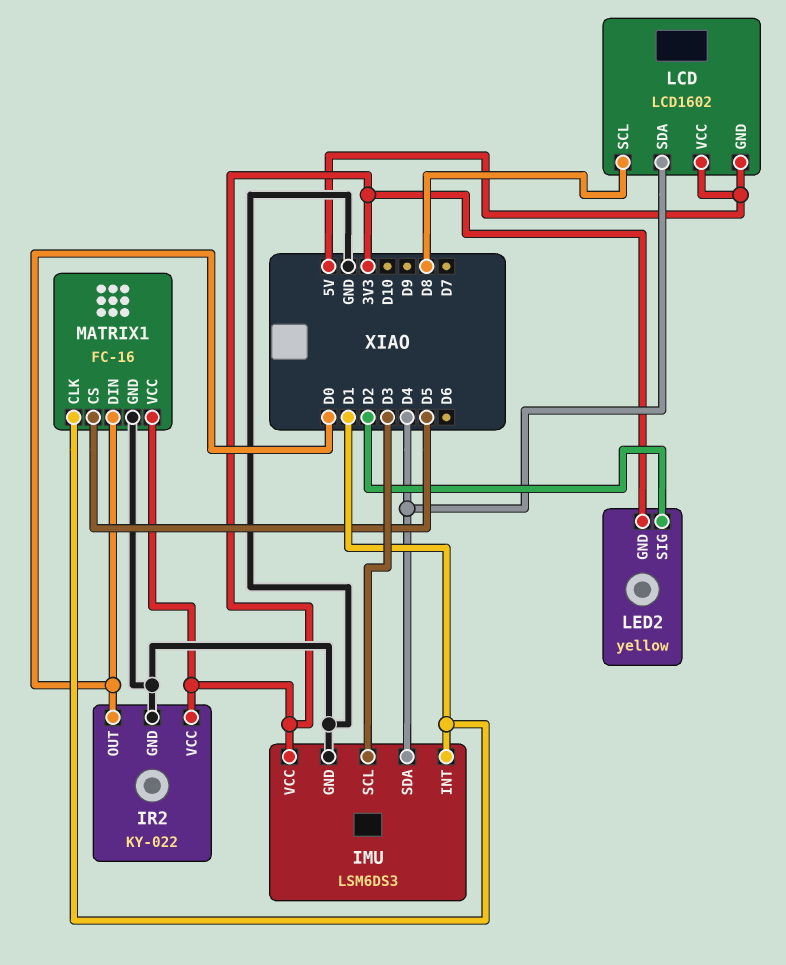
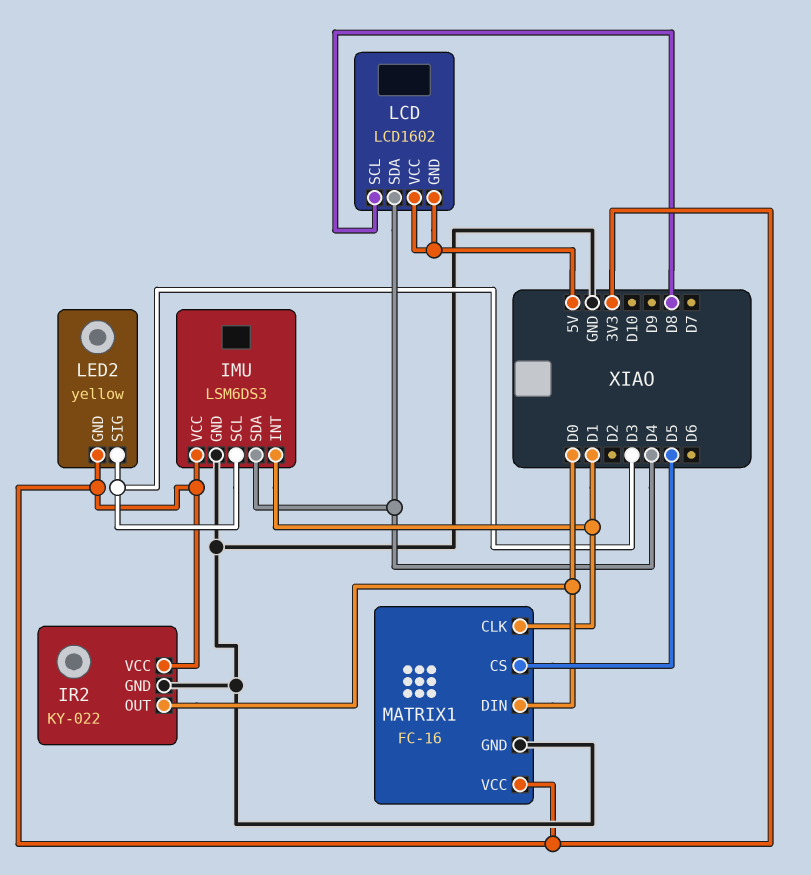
LED2 pin SIG: D2 -> D3

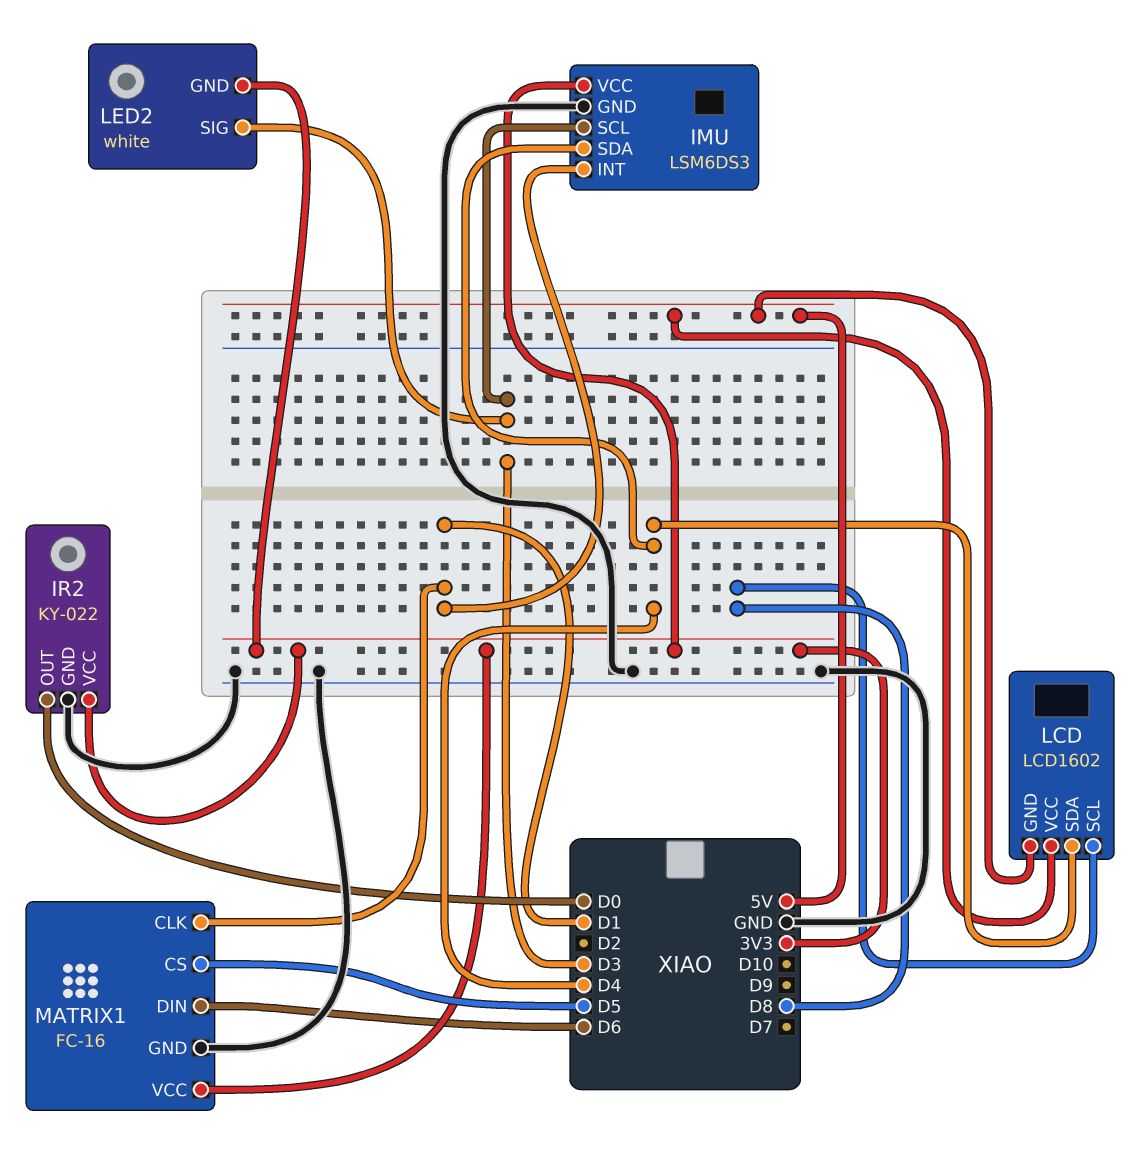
LED2: yellow -> white
MATRIX1 pin DIN: D0 -> D6

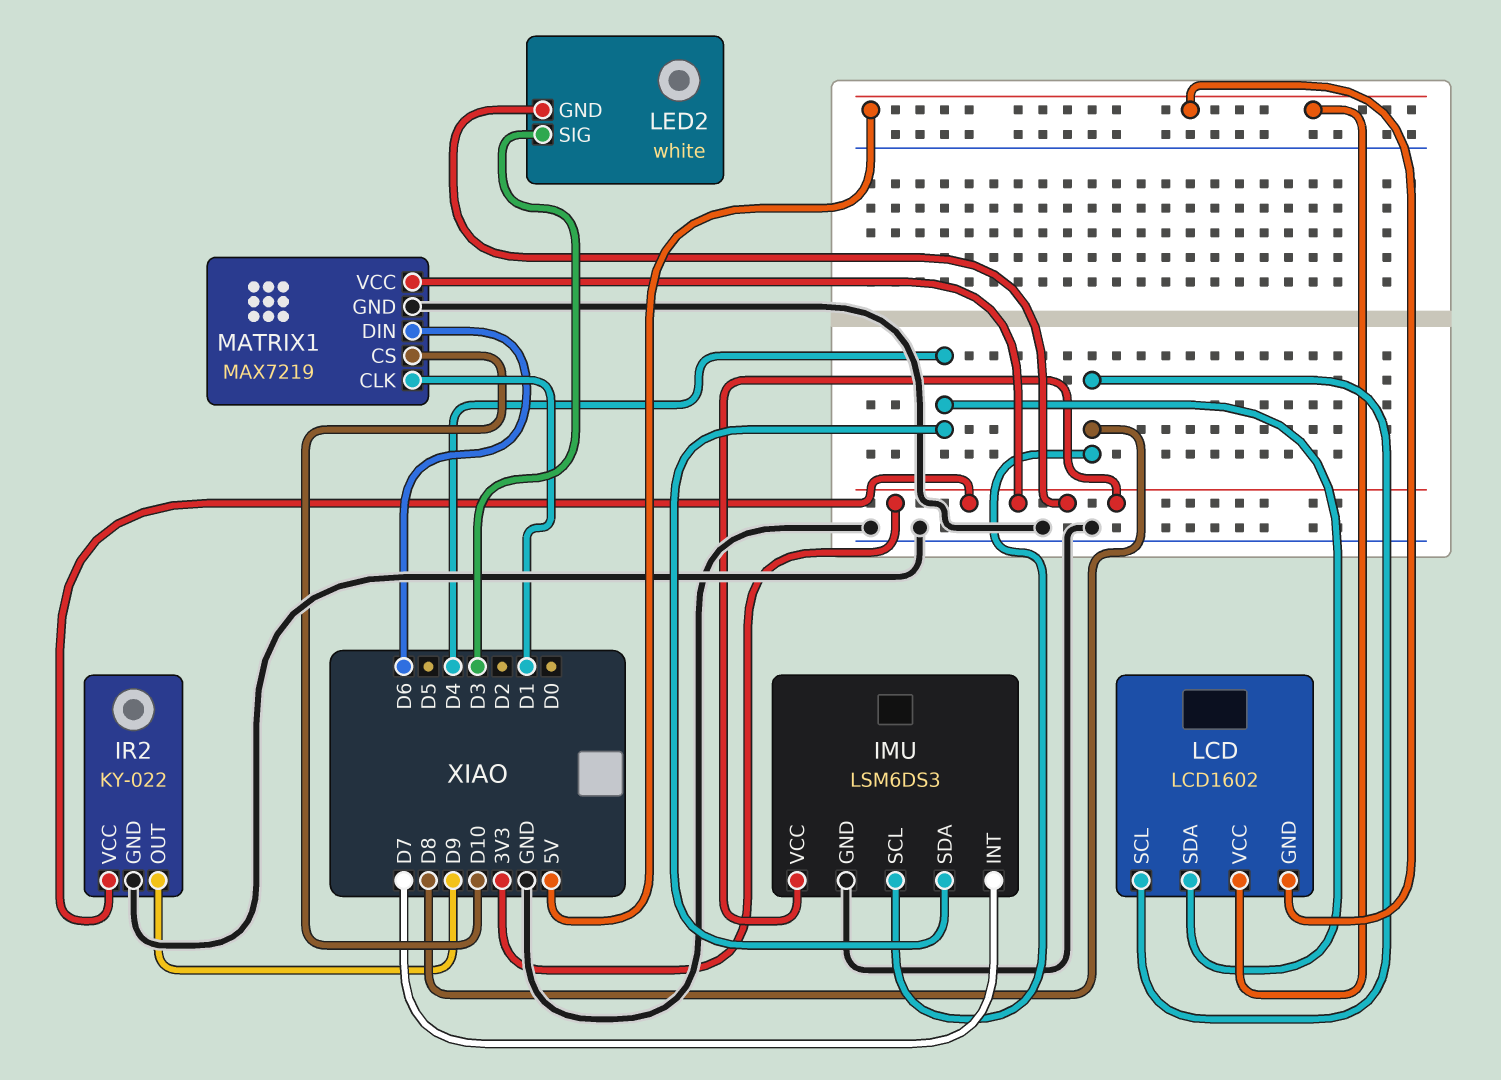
IMU pin INT: D1 -> D7
IMU pin SCL: D3 -> D8
IR2 pin OUT: D0 -> D9
MATRIX1: FC-16 -> MAX7219
MATRIX1 pin CS: D5 -> D10

